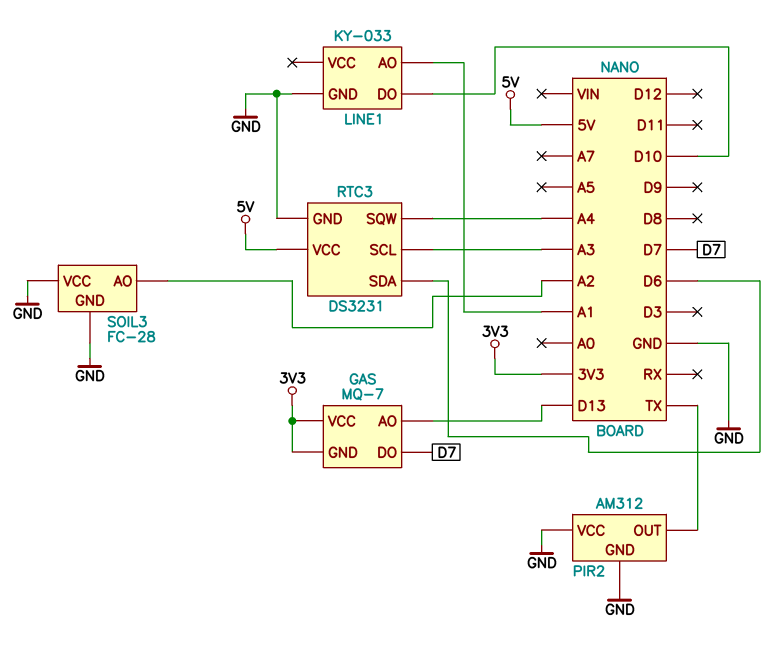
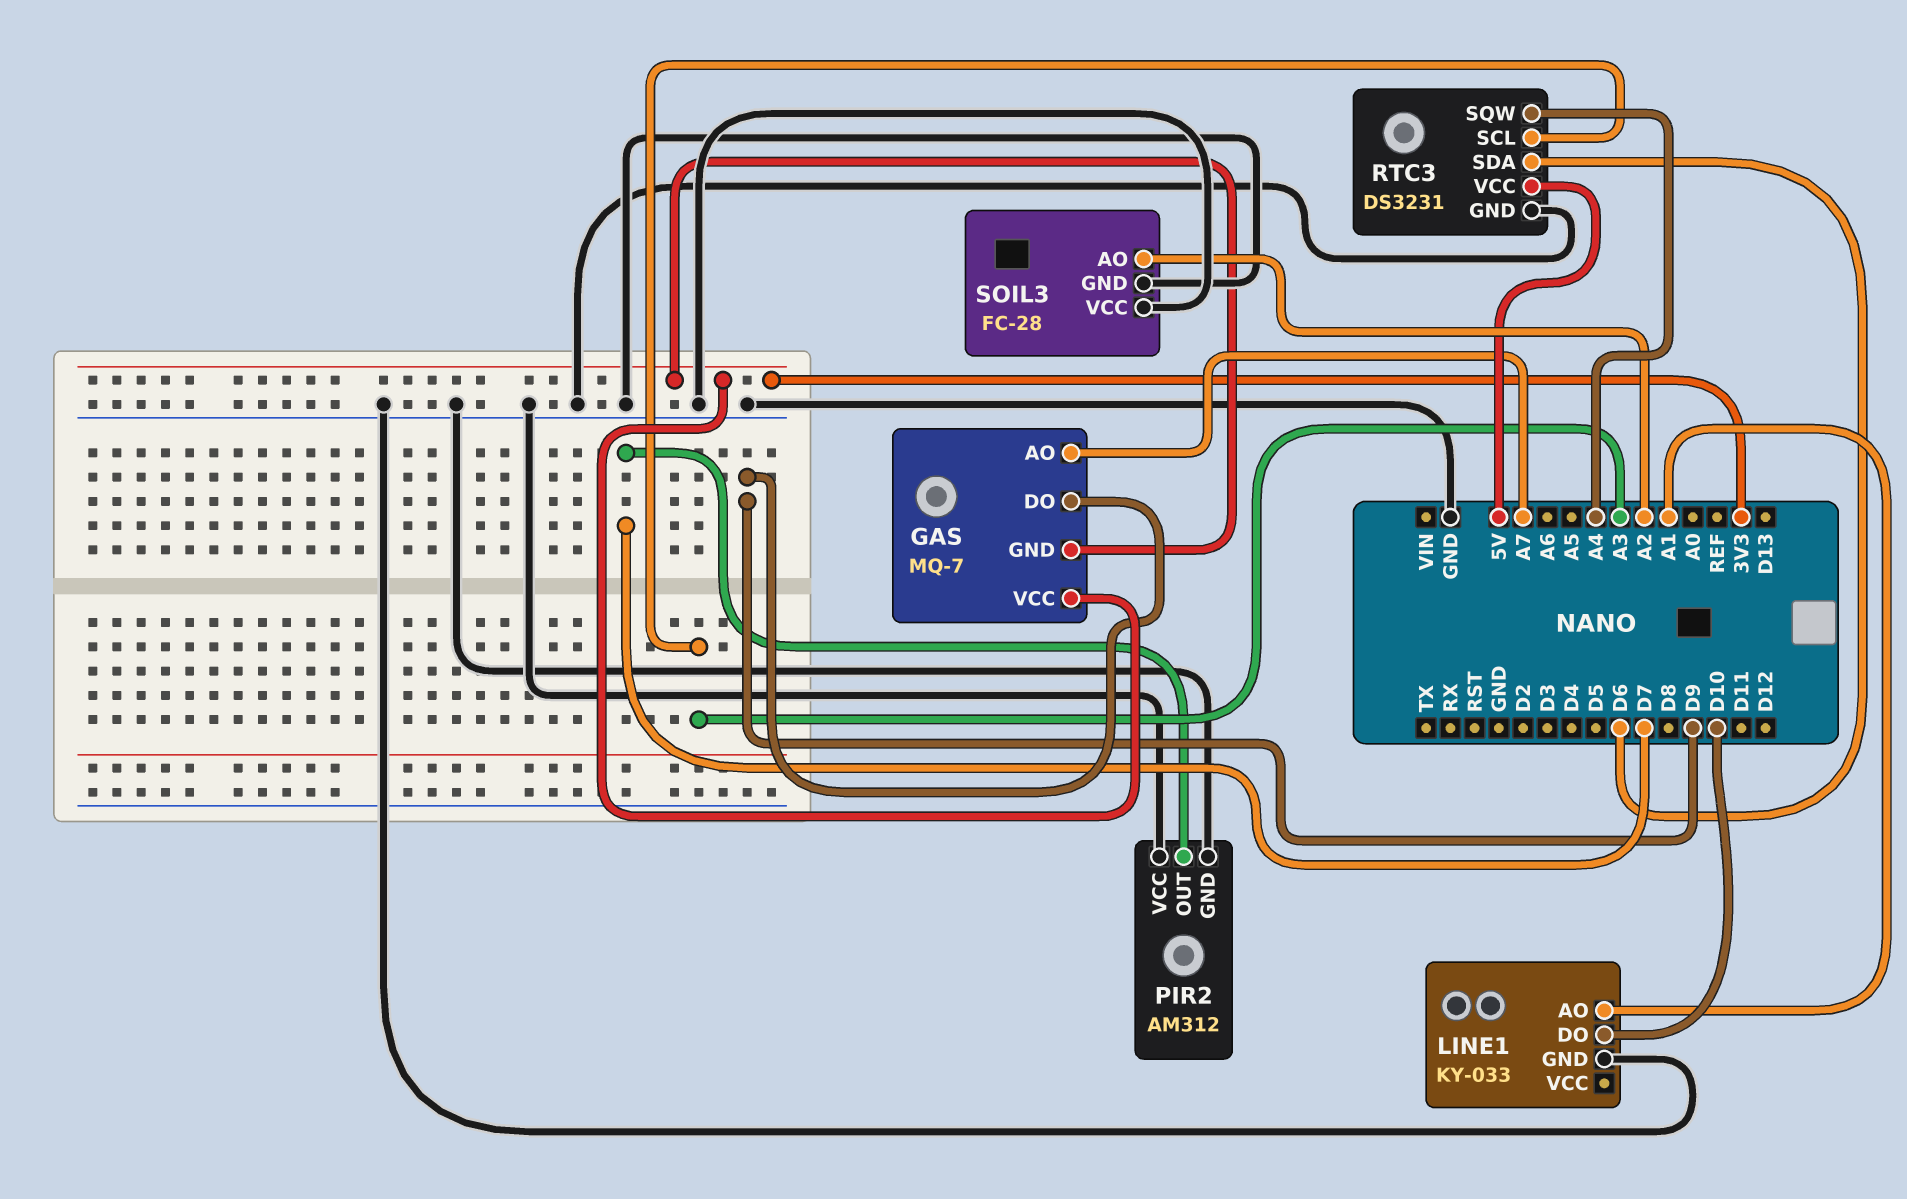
GAS pin AO: D13 -> A7
GAS pin DO: D7 -> D9
PIR2 pin OUT: TX -> D7

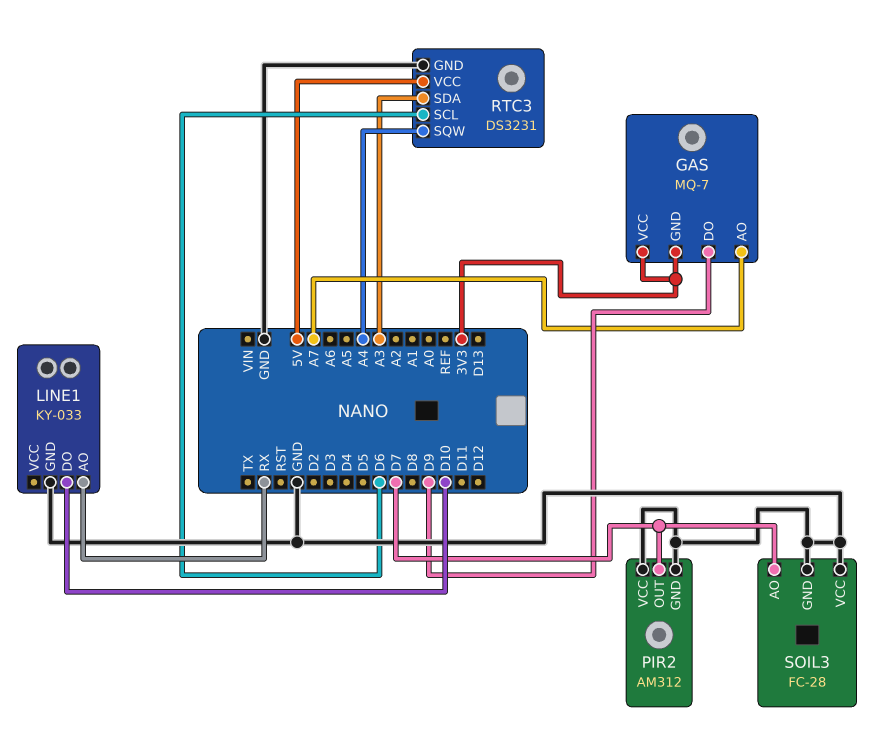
LINE1 pin AO: A1 -> RX
RTC3 pin SCL: A3 -> D6
RTC3 pin SDA: D6 -> A3
SOIL3 pin AO: A2 -> D7

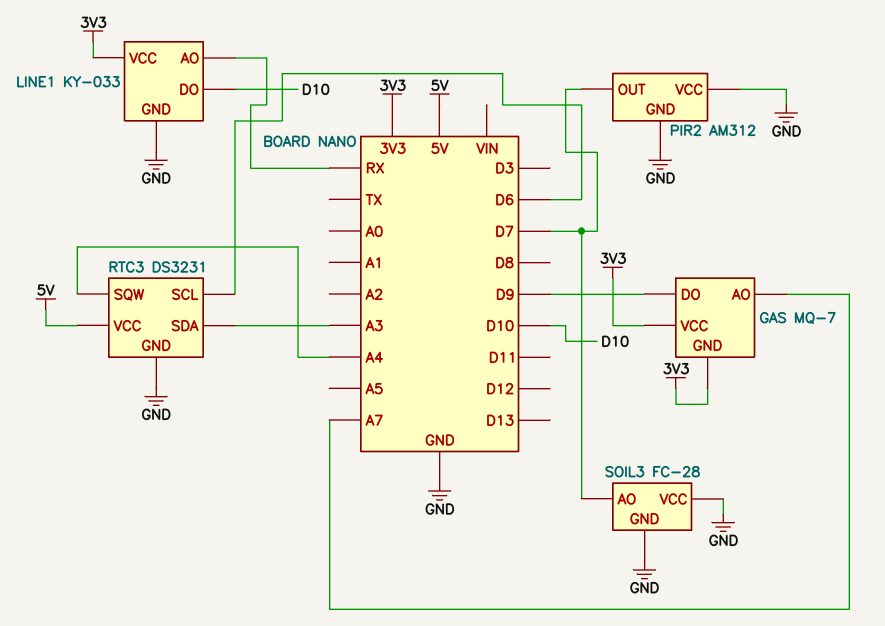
LINE1 pin VCC: none -> 3V3

